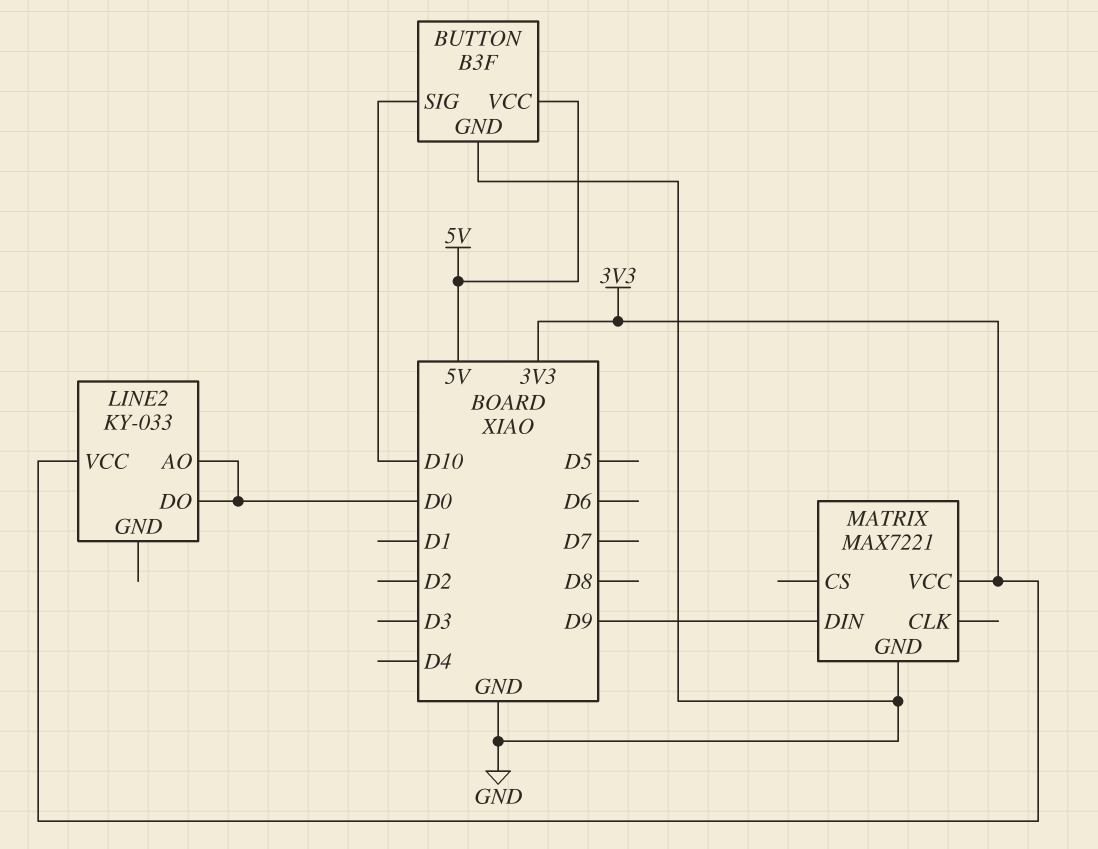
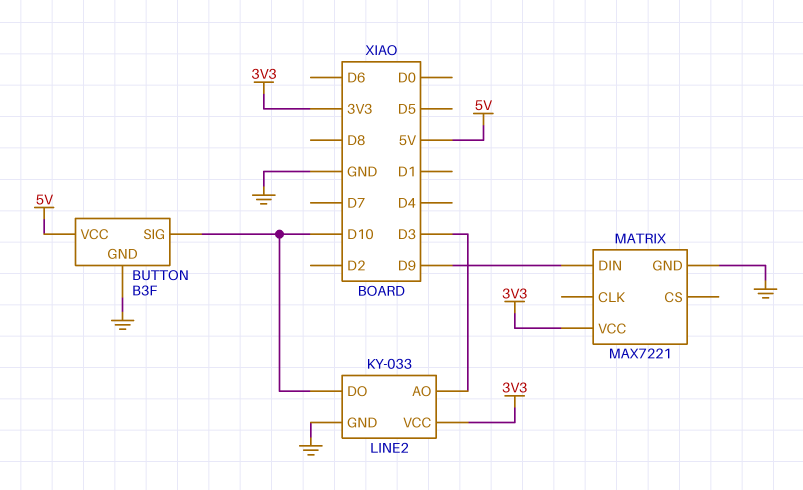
LINE2 pin AO: D0 -> D3
LINE2 pin DO: D0 -> D10
LINE2 pin GND: none -> GND

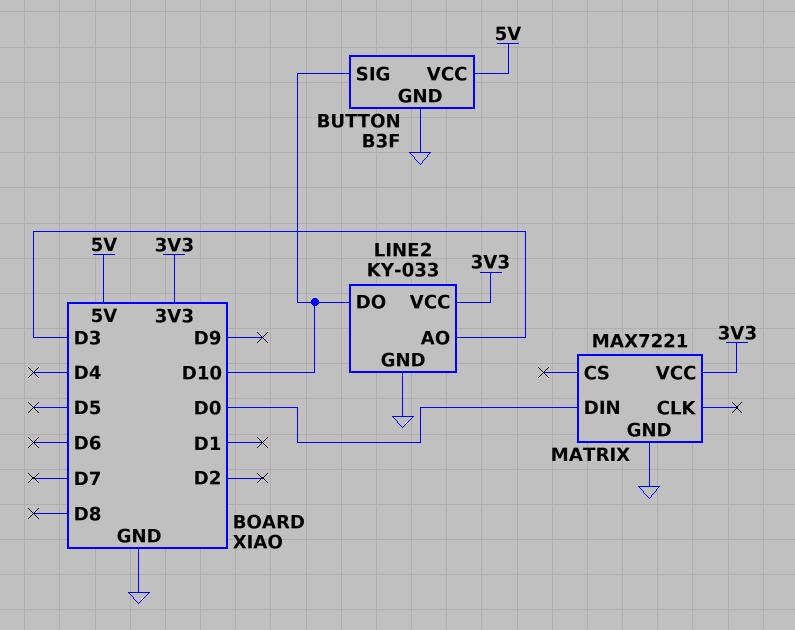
MATRIX pin DIN: D9 -> D0

